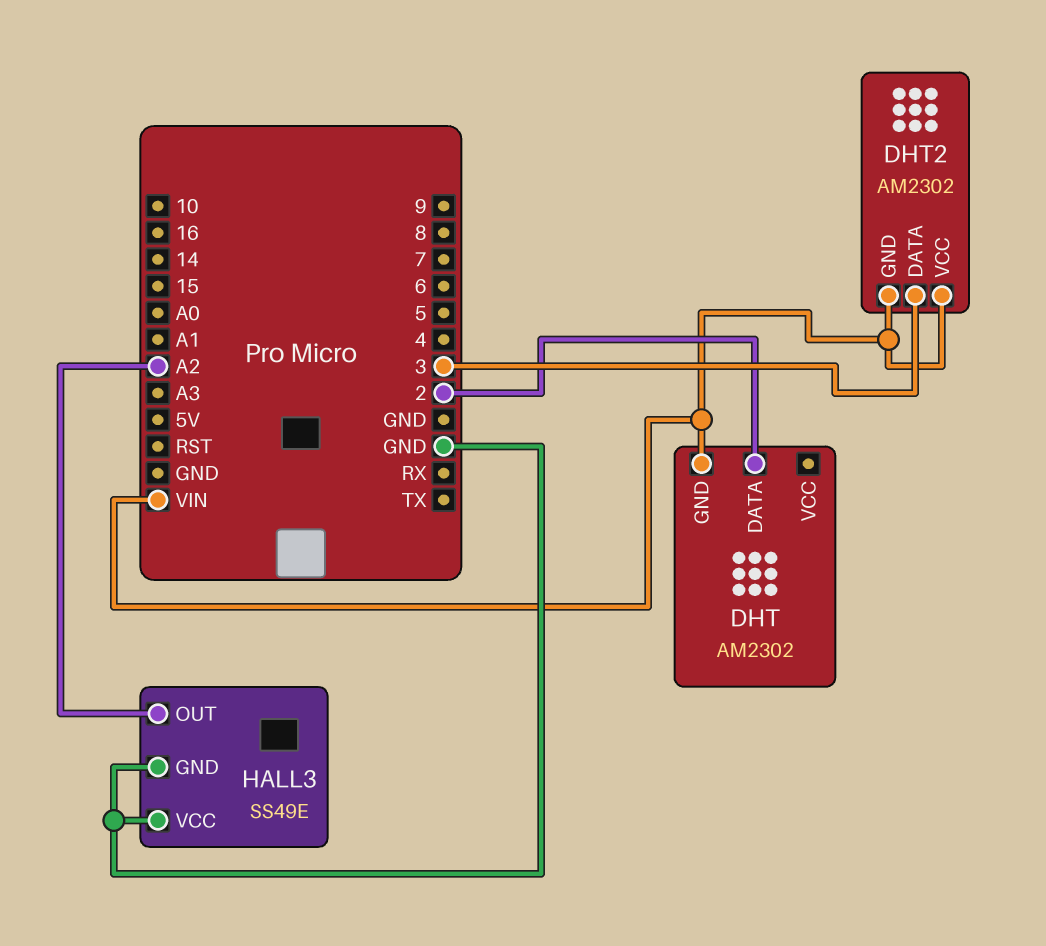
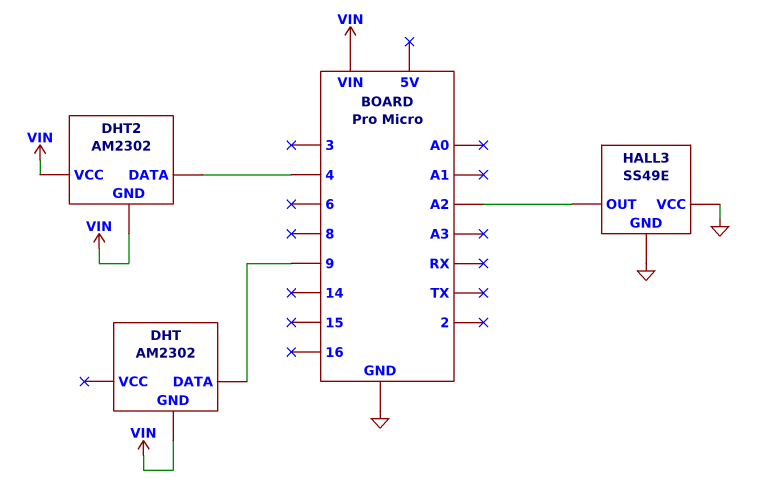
DHT pin DATA: 2 -> 9
DHT2 pin DATA: 3 -> 4

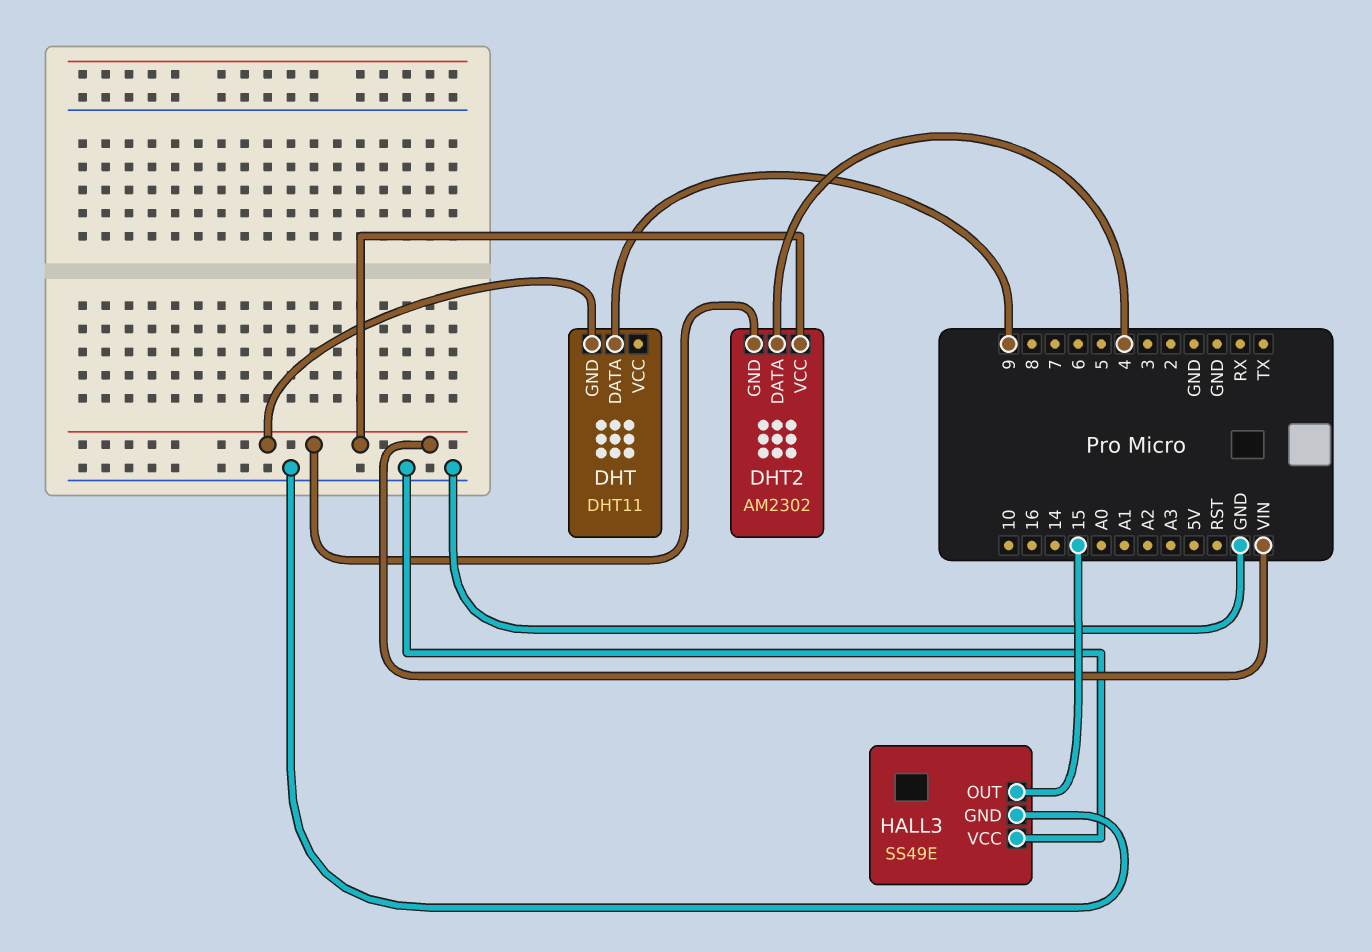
DHT: AM2302 -> DHT11
HALL3 pin OUT: A2 -> 15

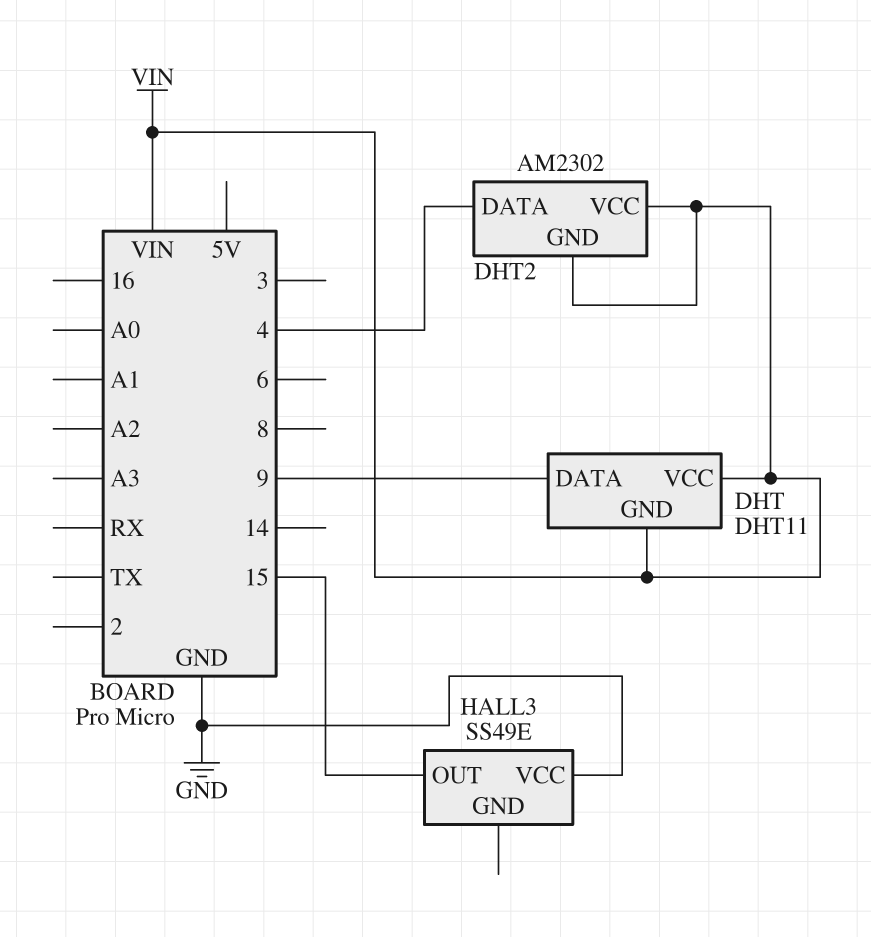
DHT pin VCC: none -> VIN
HALL3 pin GND: GND -> none

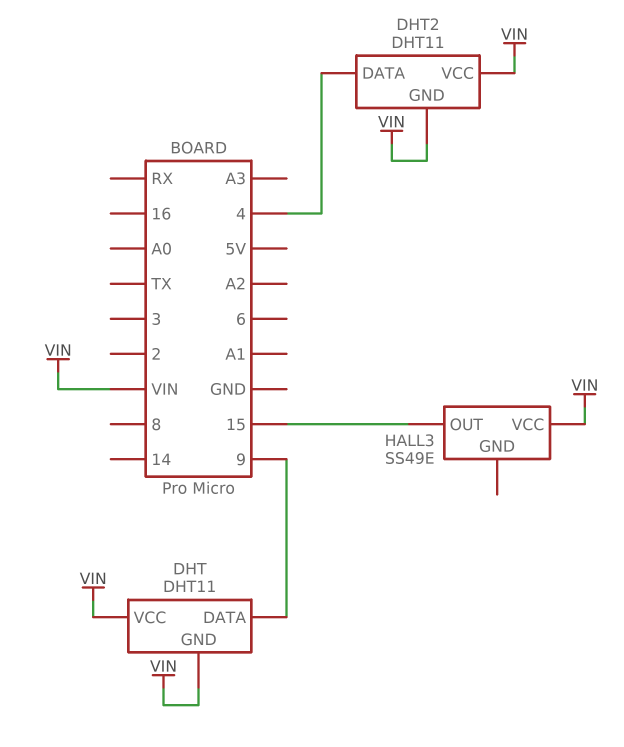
DHT2: AM2302 -> DHT11
HALL3 pin VCC: GND -> VIN

